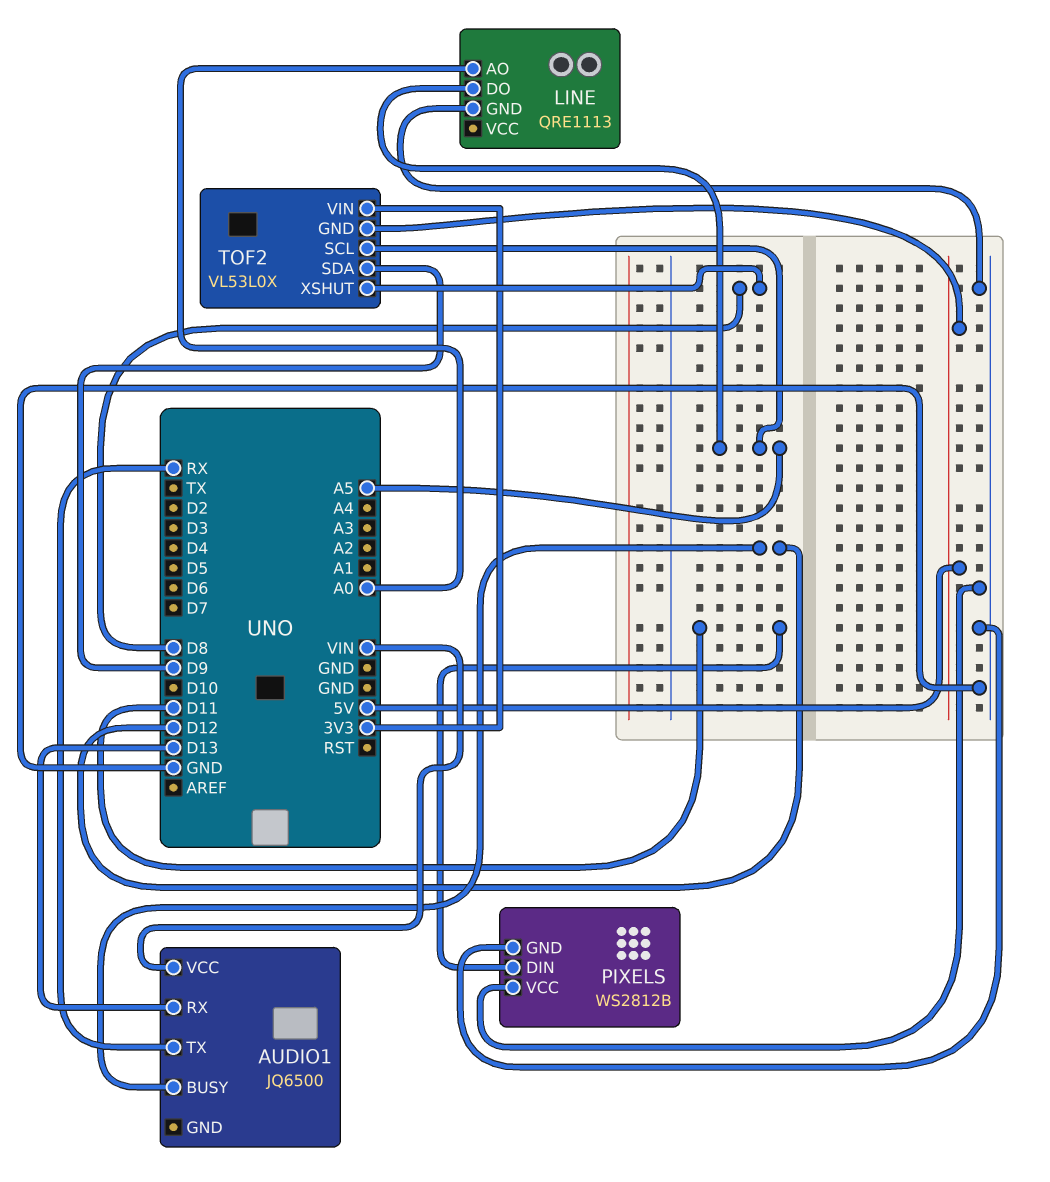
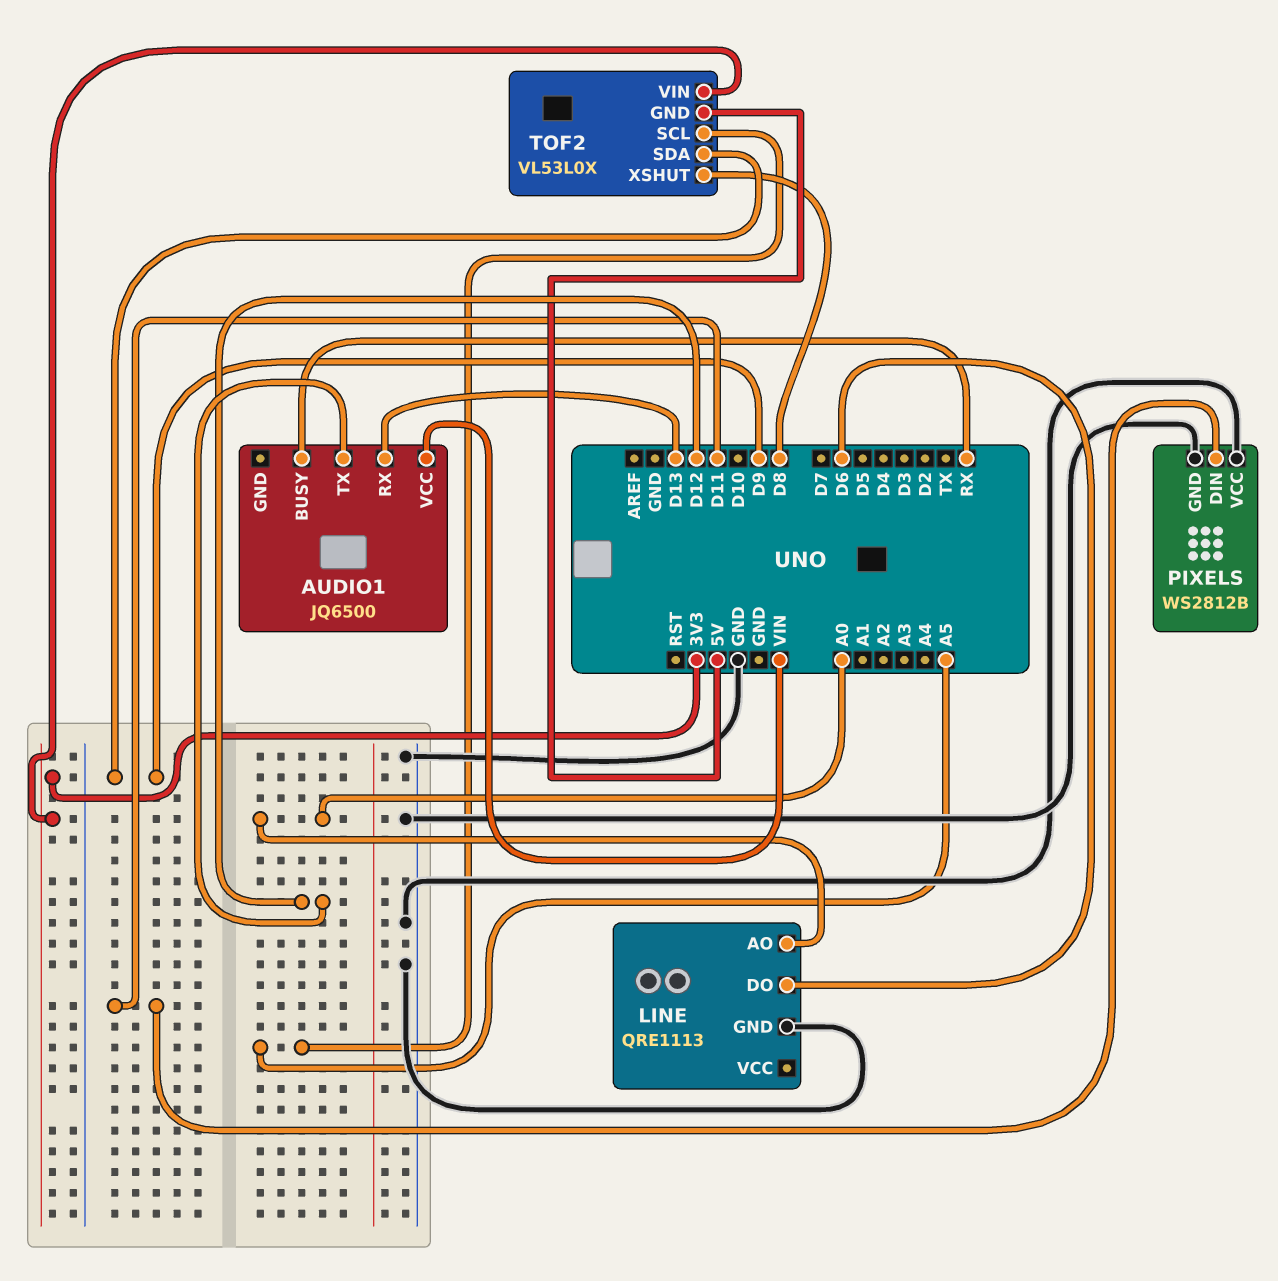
AUDIO1 pin BUSY: D12 -> RX
AUDIO1 pin TX: RX -> D12
LINE pin DO: A5 -> D6

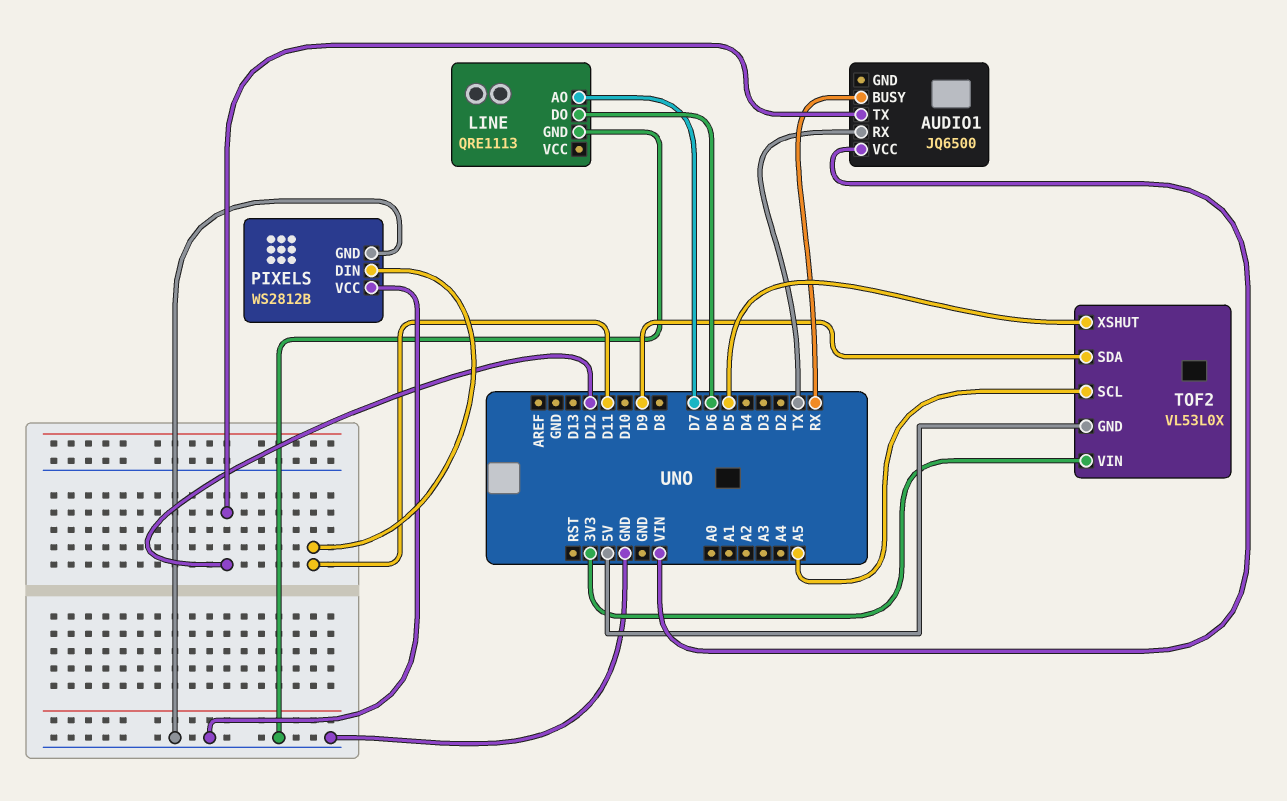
AUDIO1 pin RX: D13 -> TX
LINE pin AO: A0 -> D7
TOF2 pin XSHUT: D8 -> D5

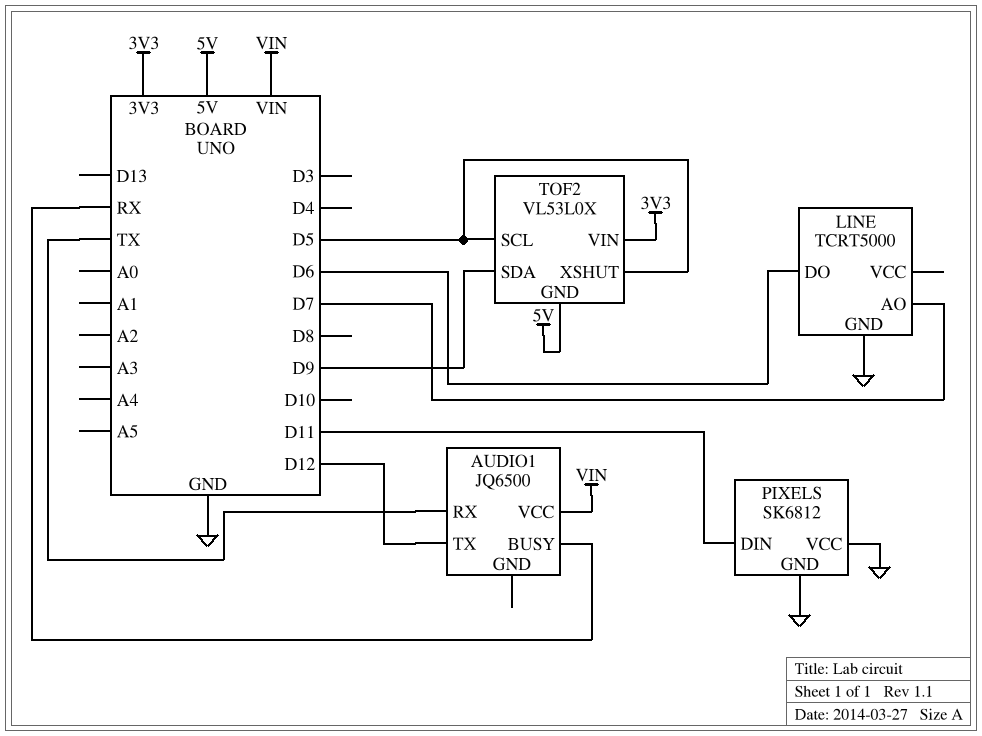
LINE: QRE1113 -> TCRT5000
PIXELS: WS2812B -> SK6812
TOF2 pin SCL: A5 -> D5

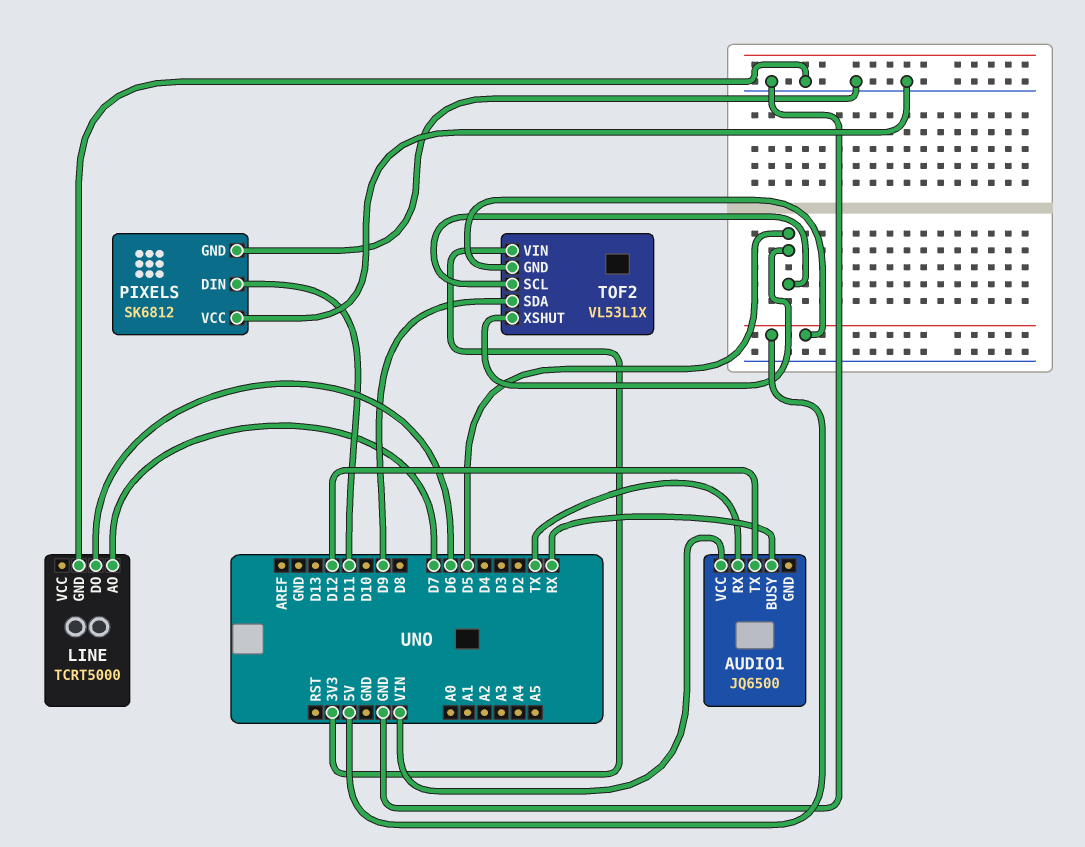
TOF2: VL53L0X -> VL53L1X

